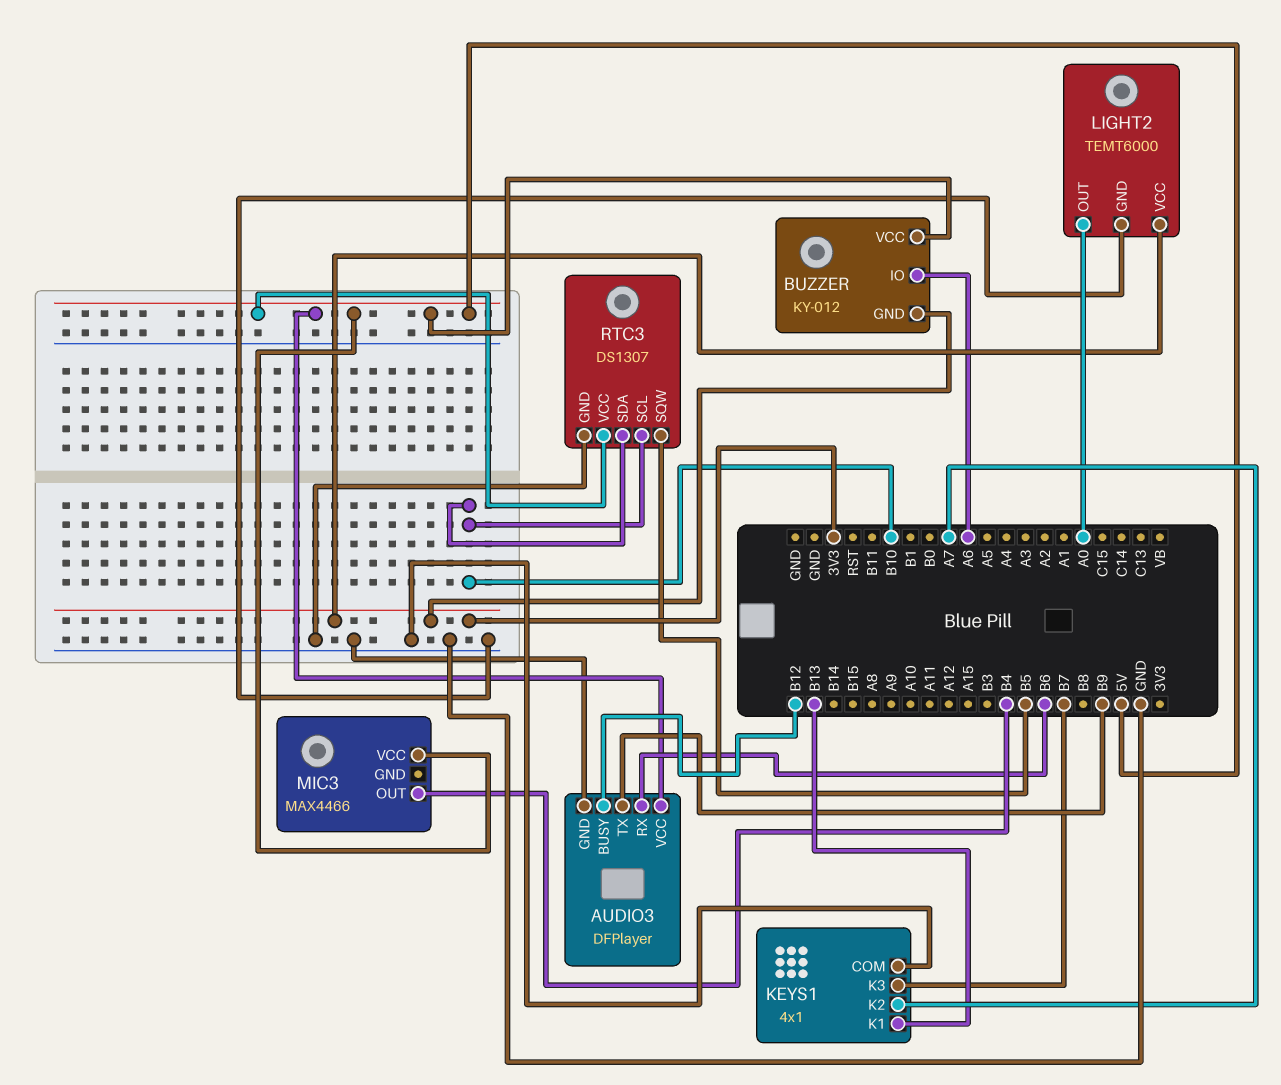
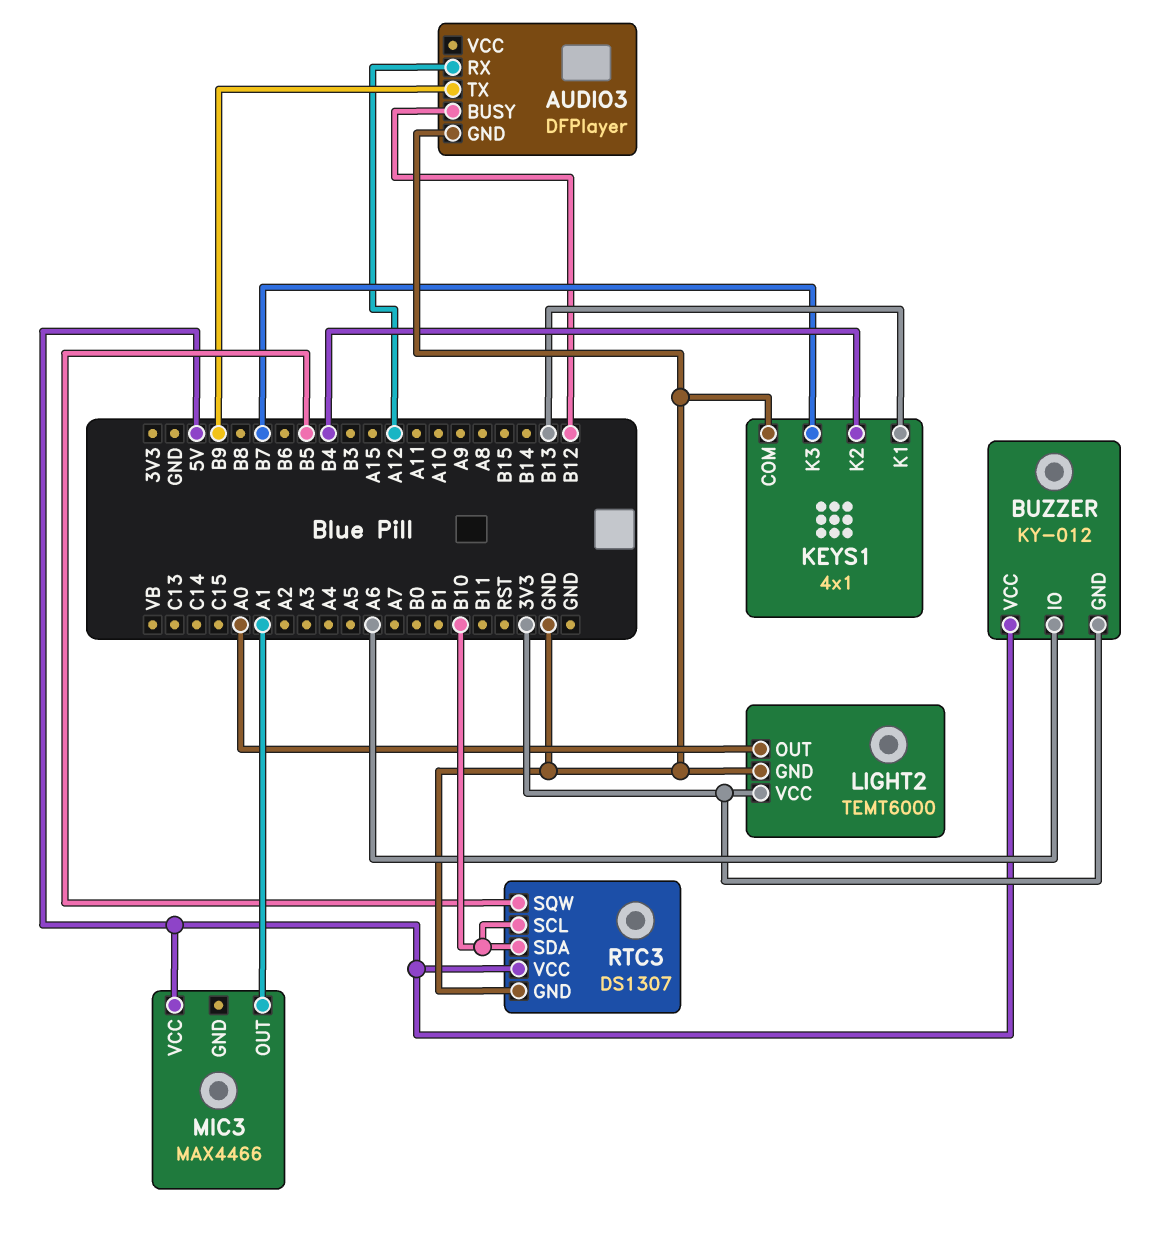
AUDIO3 pin RX: B6 -> A12
AUDIO3 pin VCC: 5V -> none
KEYS1 pin K2: A7 -> B4
MIC3 pin OUT: B4 -> A1

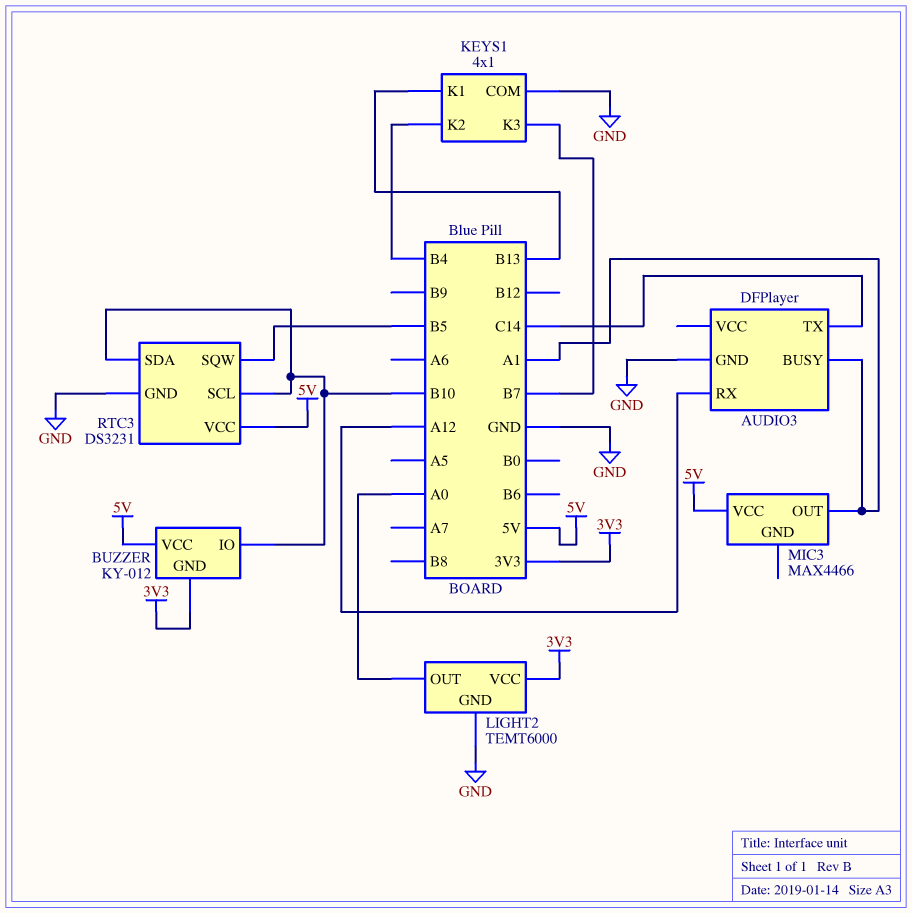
AUDIO3 pin BUSY: B12 -> A1
AUDIO3 pin TX: B9 -> C14
BUZZER pin IO: A6 -> B10
RTC3: DS1307 -> DS3231

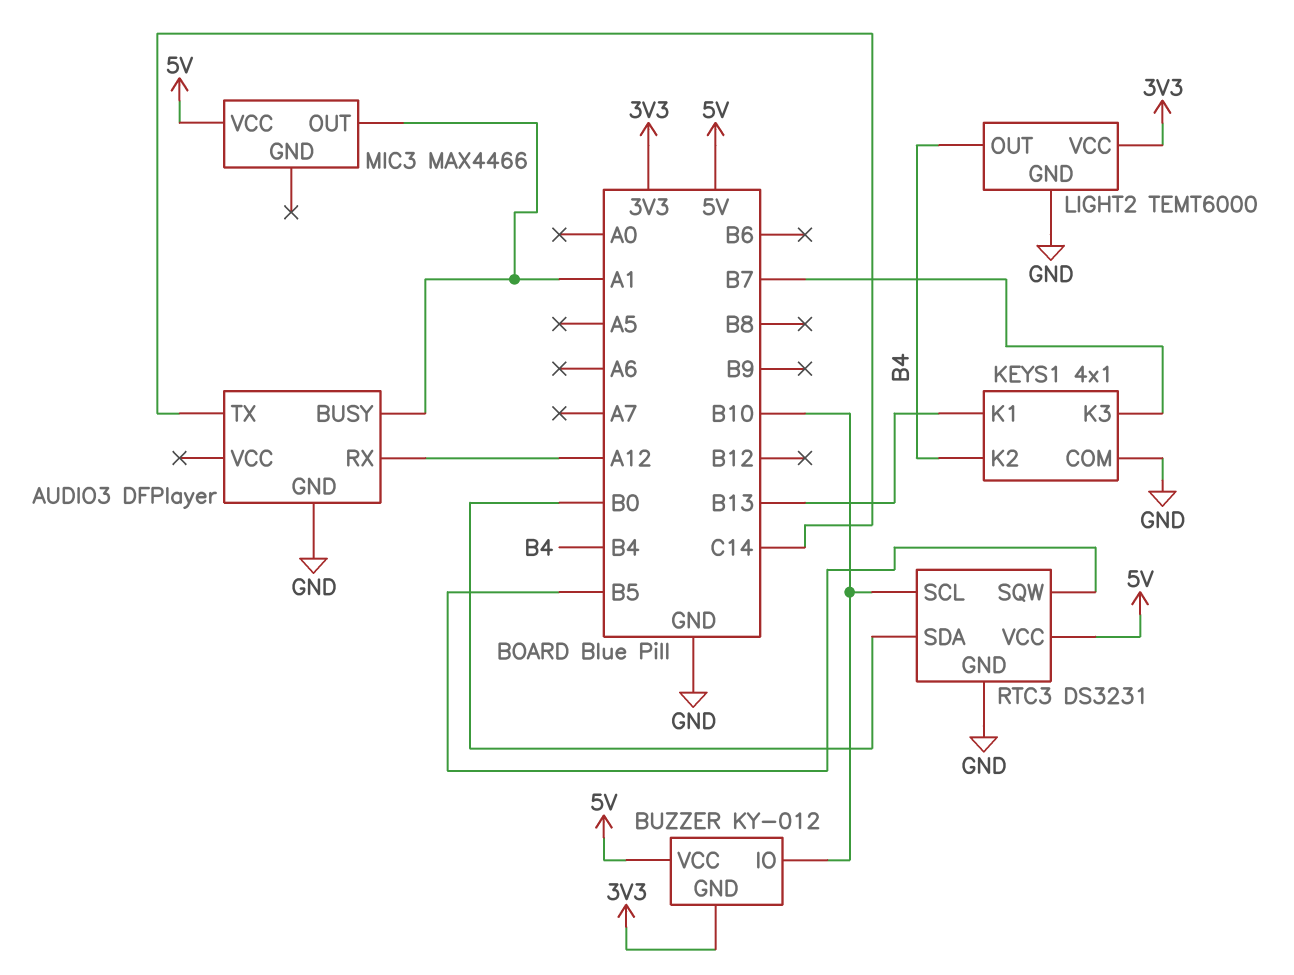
LIGHT2 pin OUT: A0 -> B4
RTC3 pin SDA: B10 -> B0

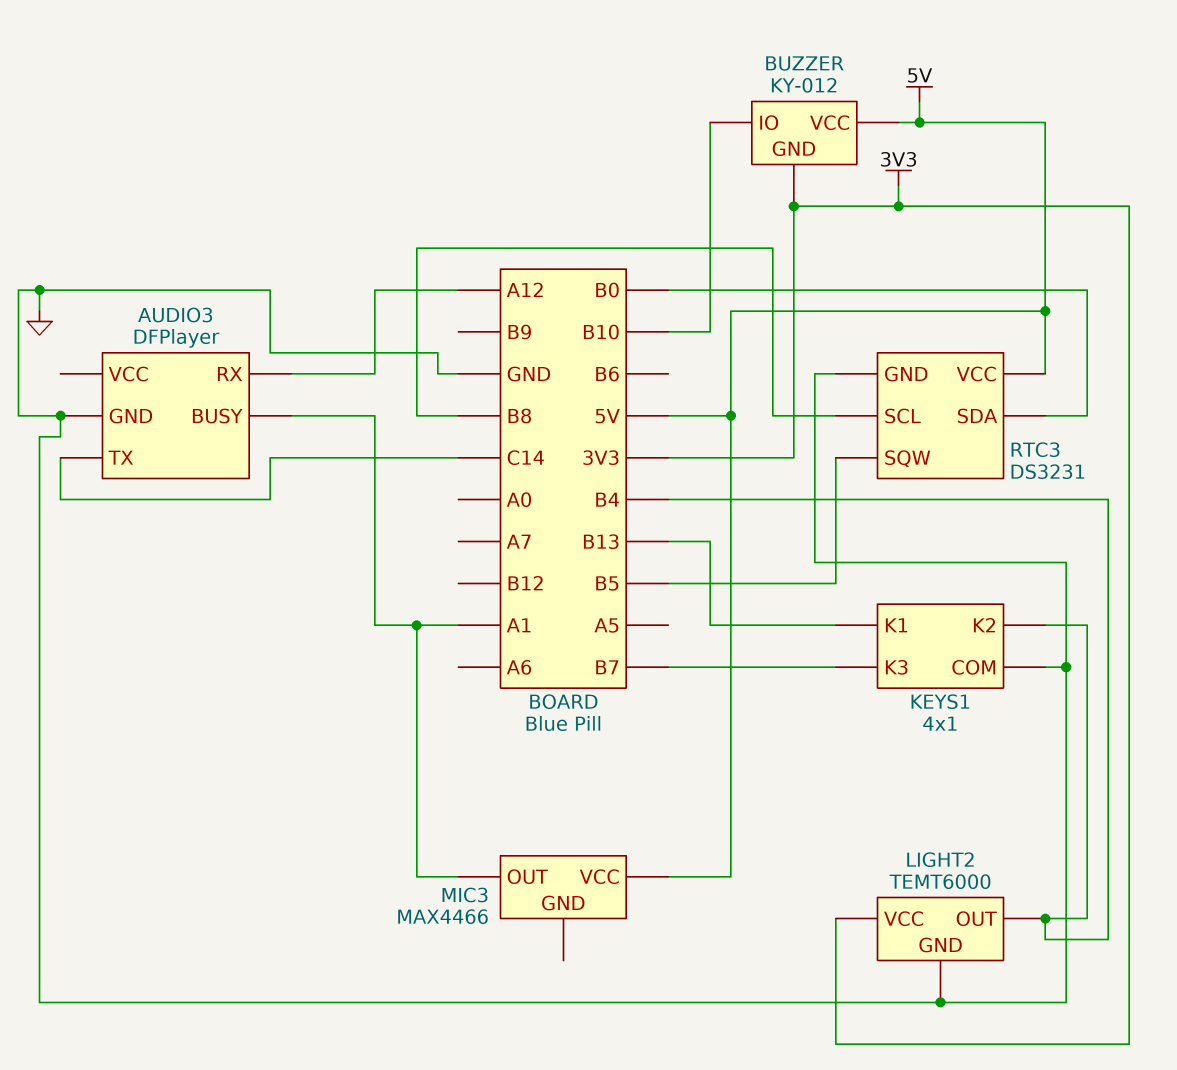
RTC3 pin SCL: B10 -> B8

